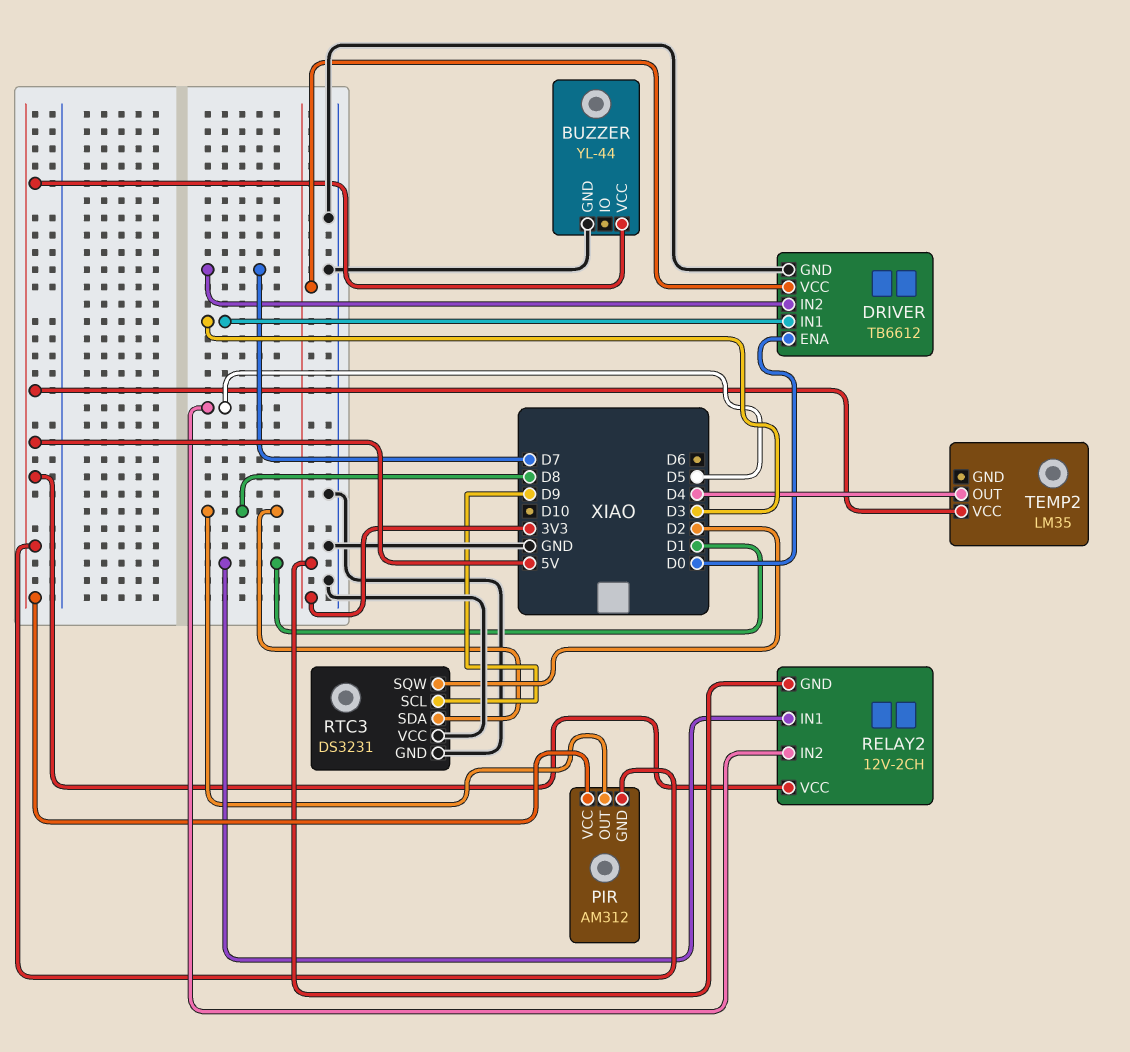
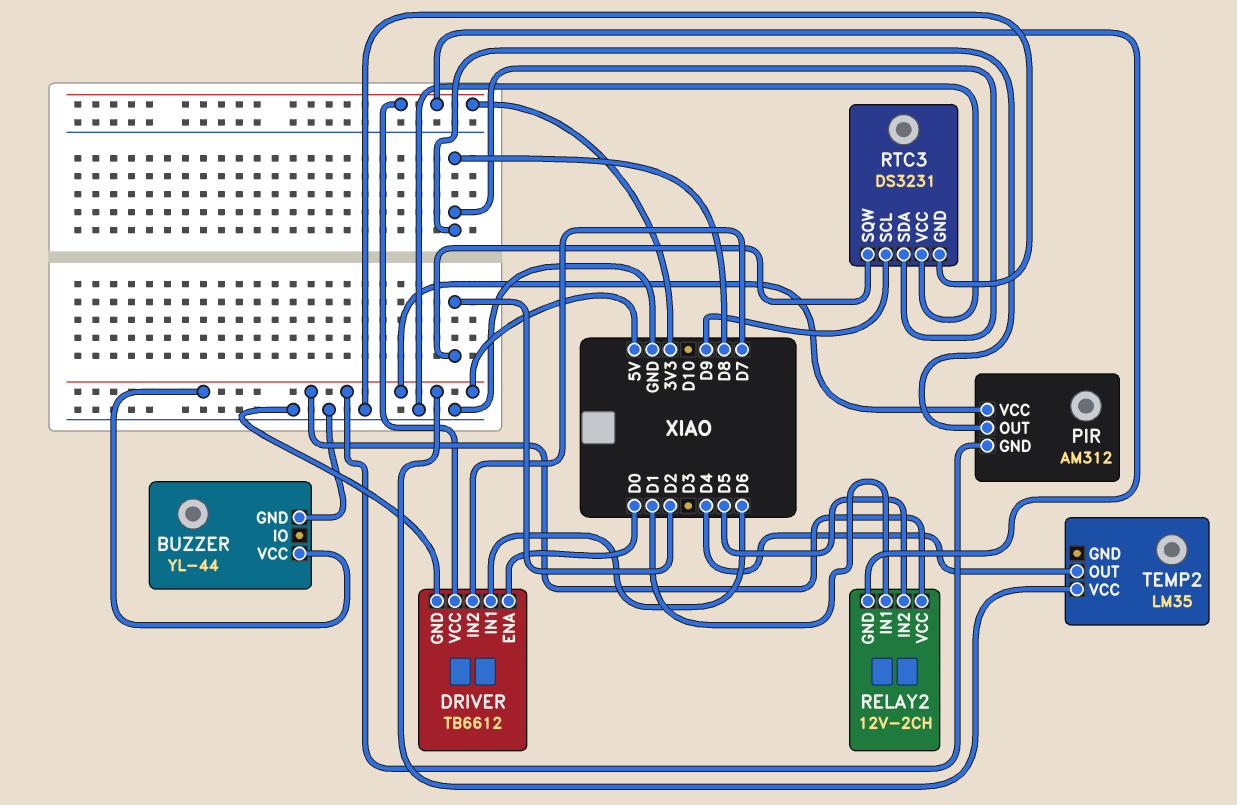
DRIVER pin IN1: D3 -> D6

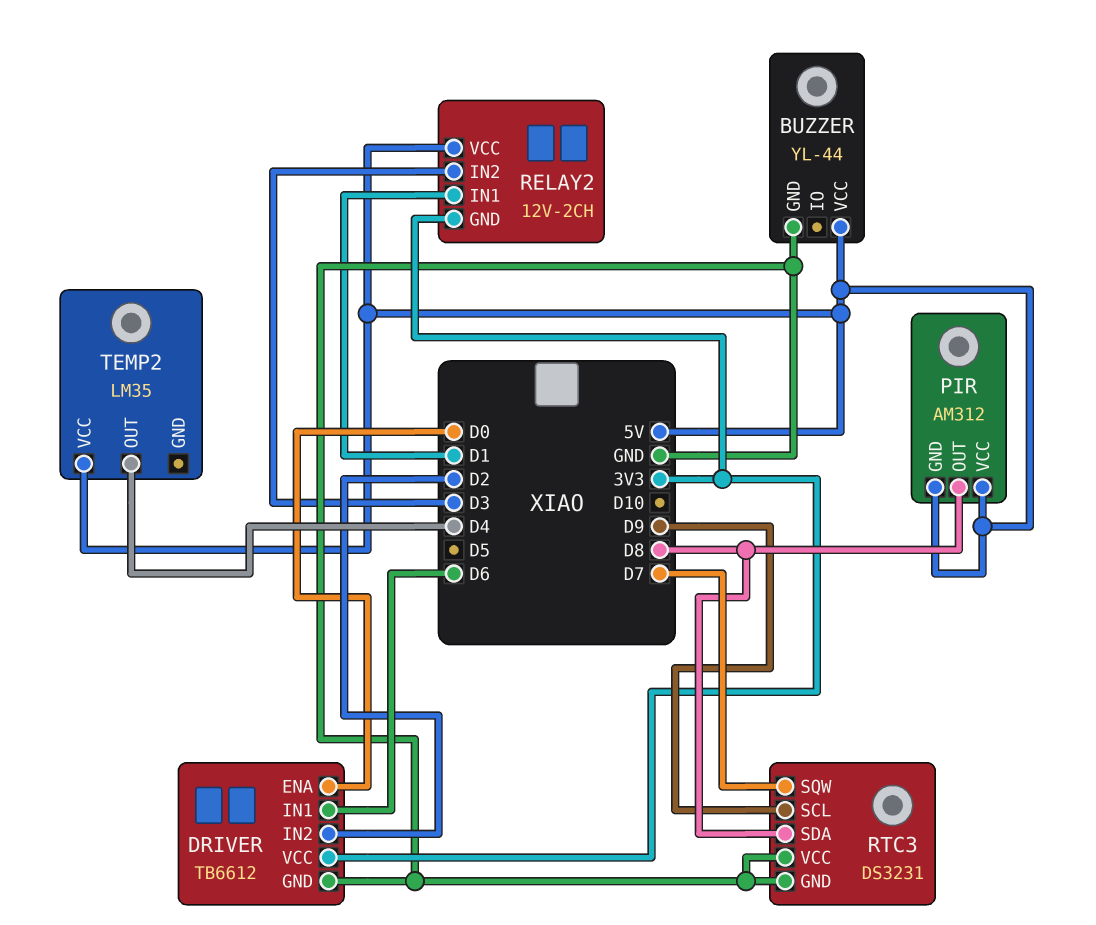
DRIVER pin IN2: D7 -> D2
RELAY2 pin IN2: D5 -> D3
RTC3 pin SQW: D2 -> D7

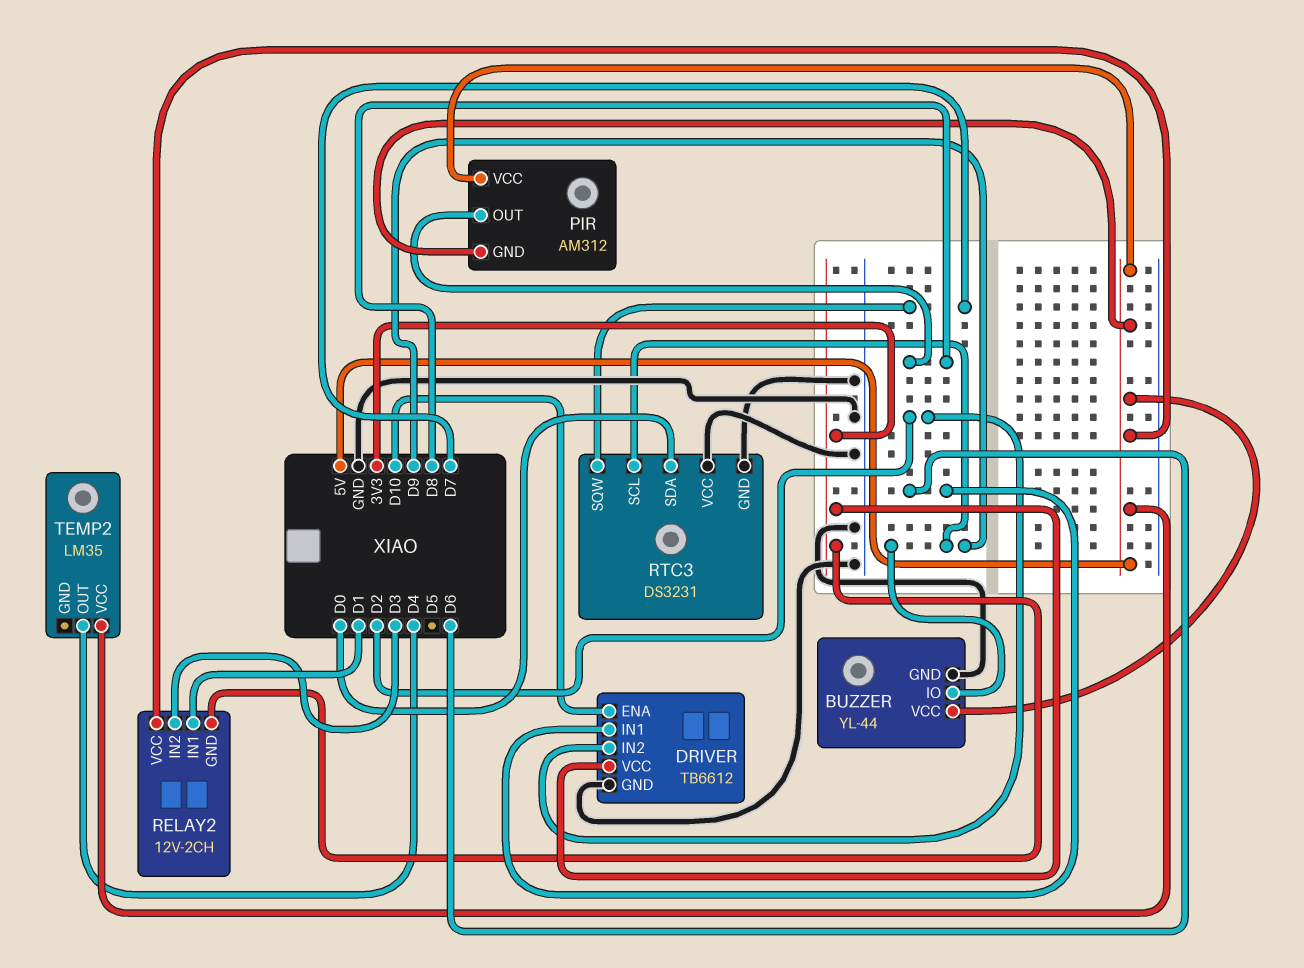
BUZZER pin IO: none -> D9
DRIVER pin ENA: D0 -> D10
RTC3 pin SDA: D8 -> D0

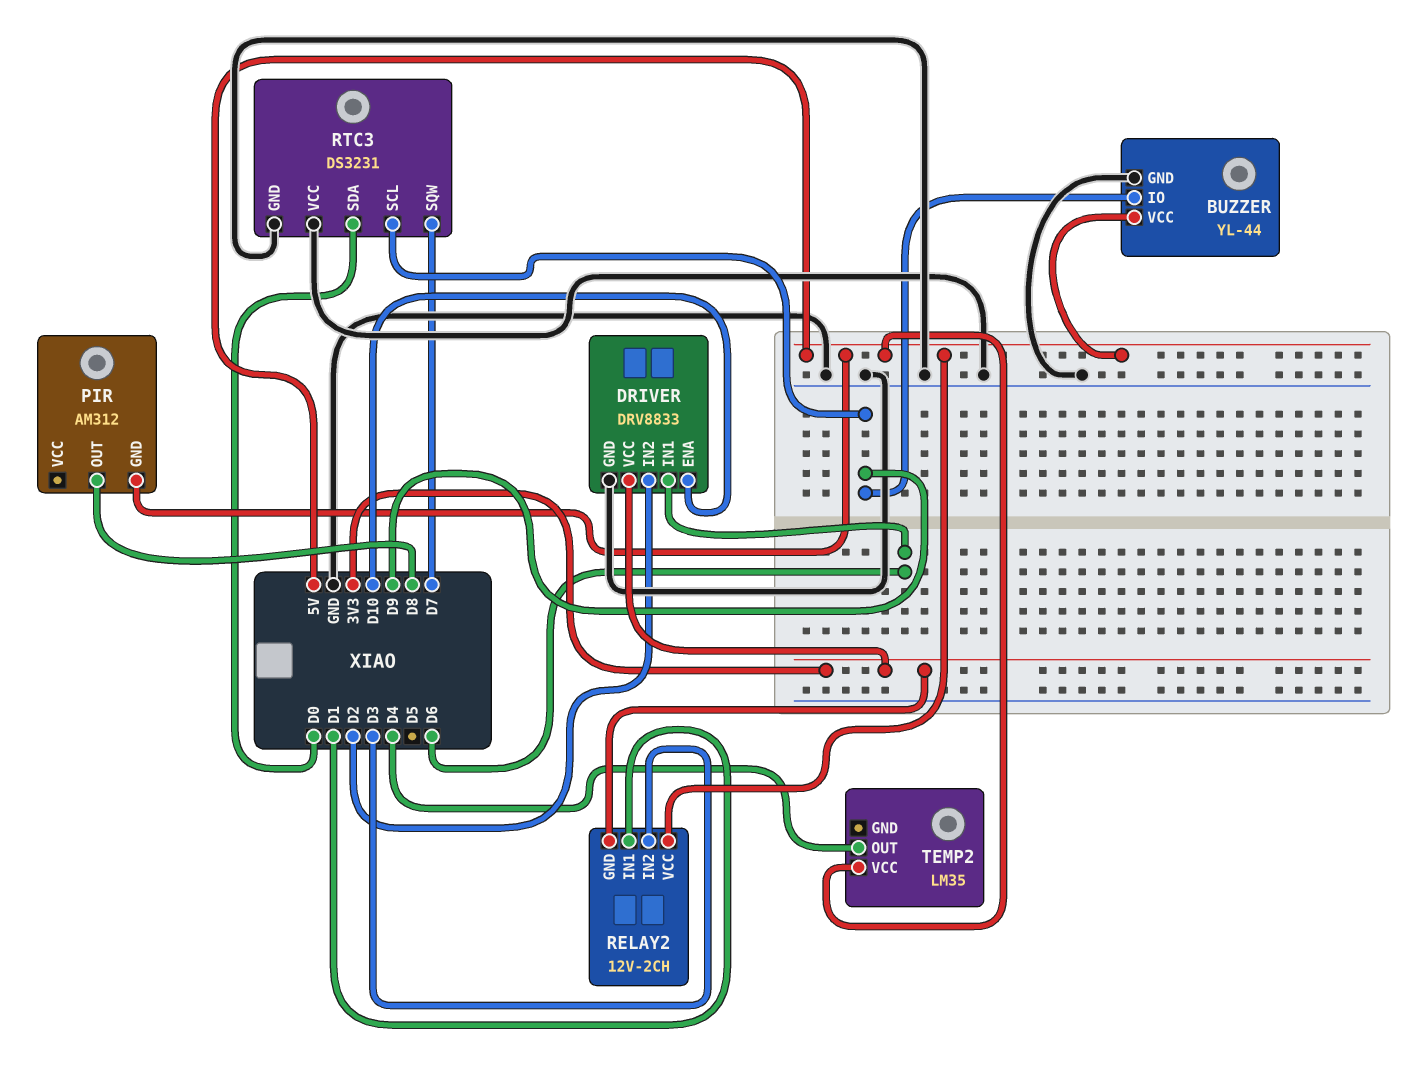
DRIVER: TB6612 -> DRV8833
PIR pin VCC: 5V -> none

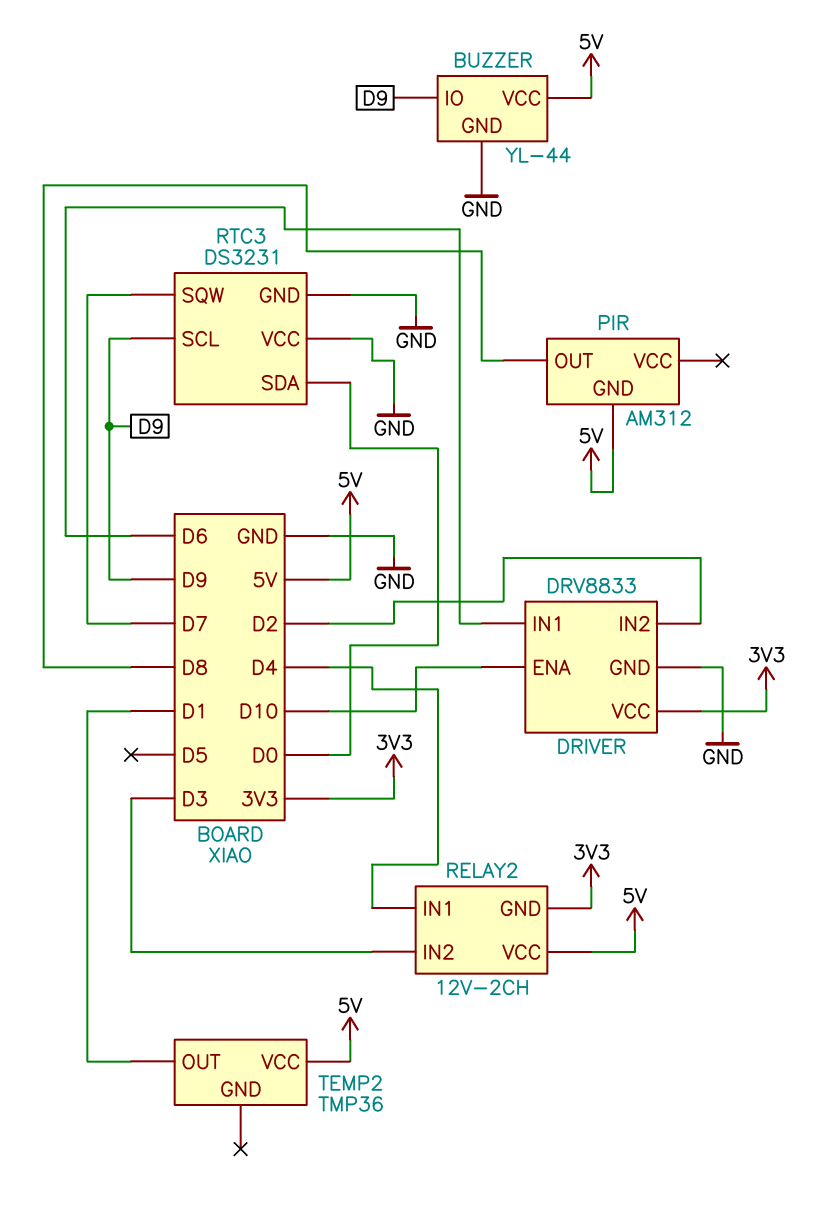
RELAY2 pin IN1: D1 -> D4
TEMP2: LM35 -> TMP36
TEMP2 pin OUT: D4 -> D1

